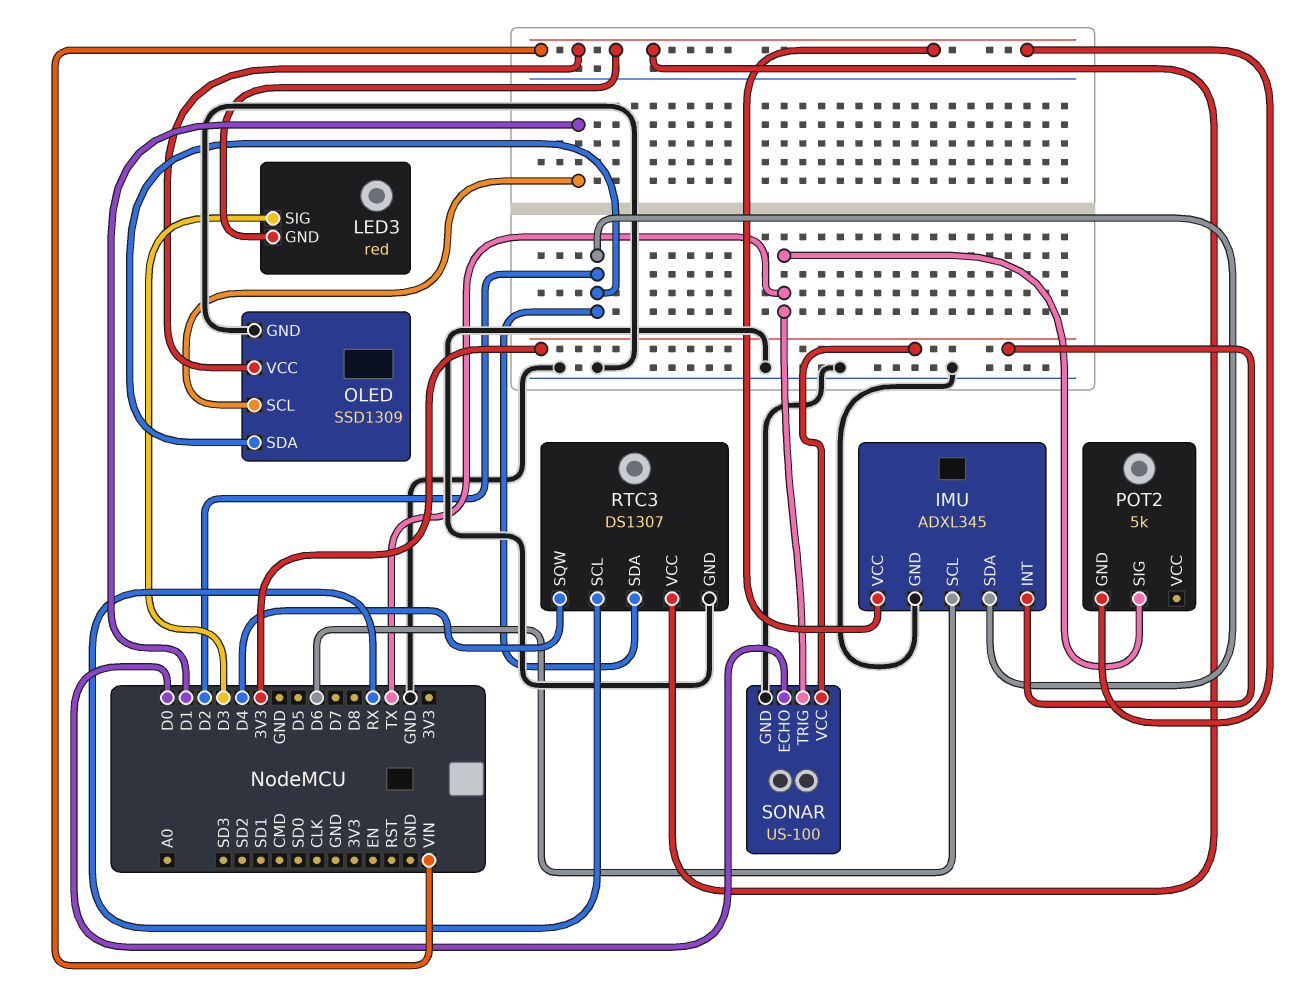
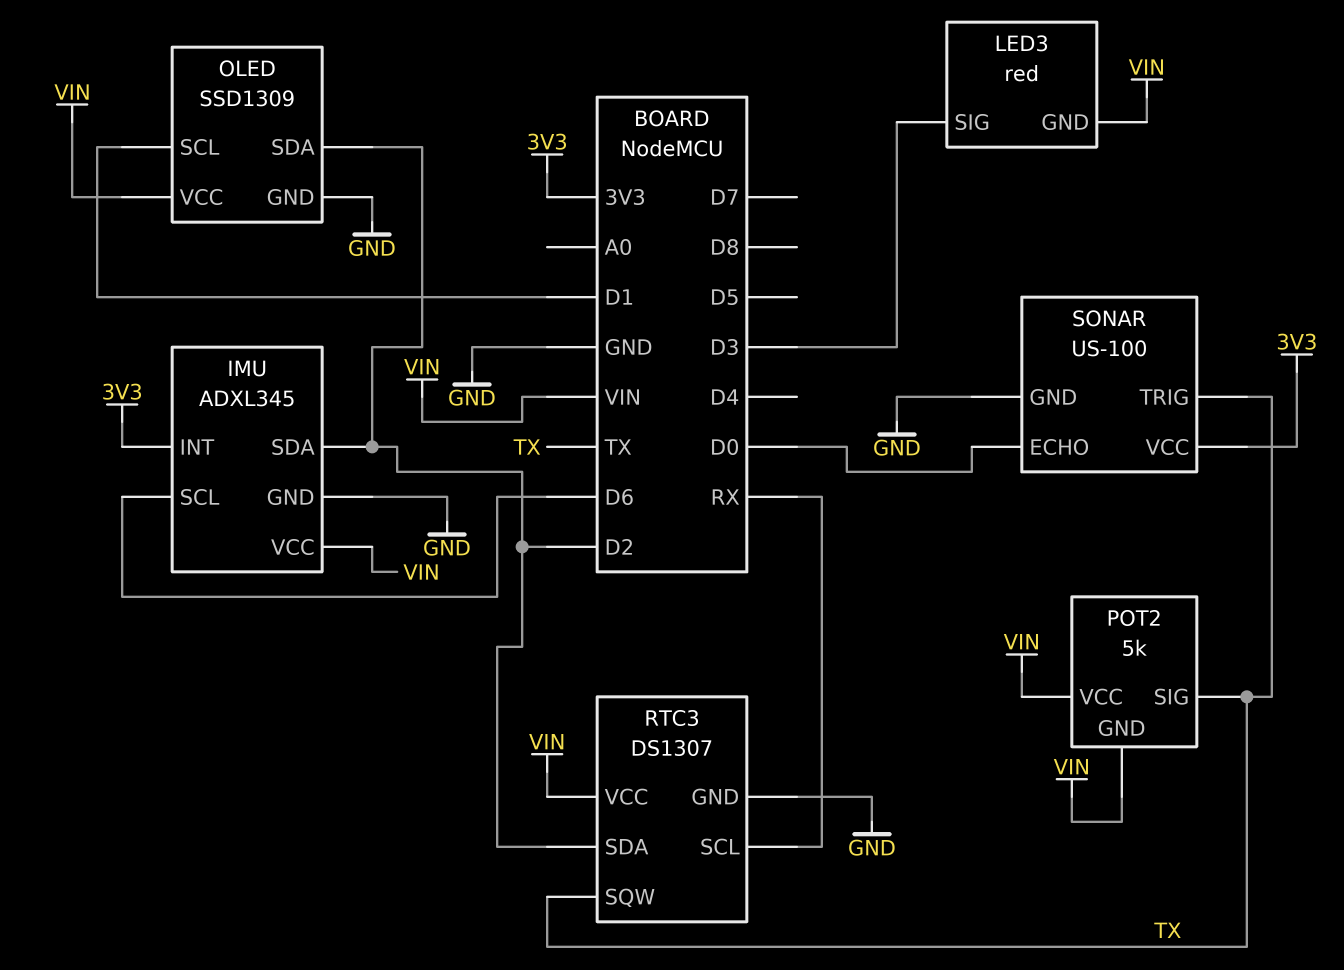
POT2 pin VCC: none -> VIN
RTC3 pin SQW: D4 -> TX

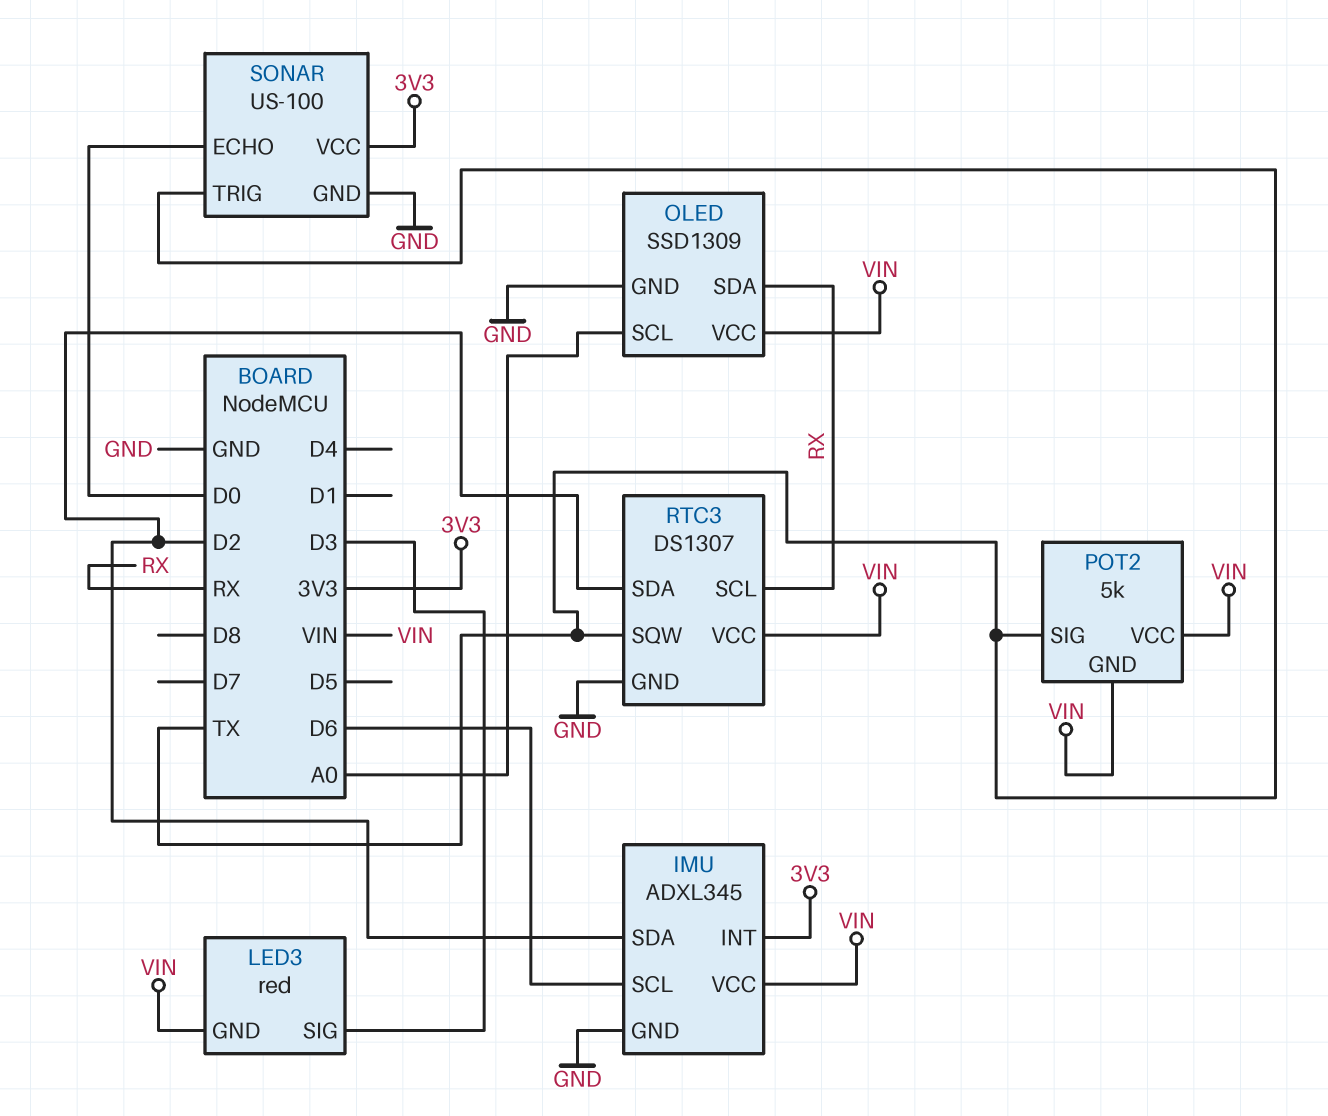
OLED pin SCL: D1 -> A0
OLED pin SDA: D2 -> RX

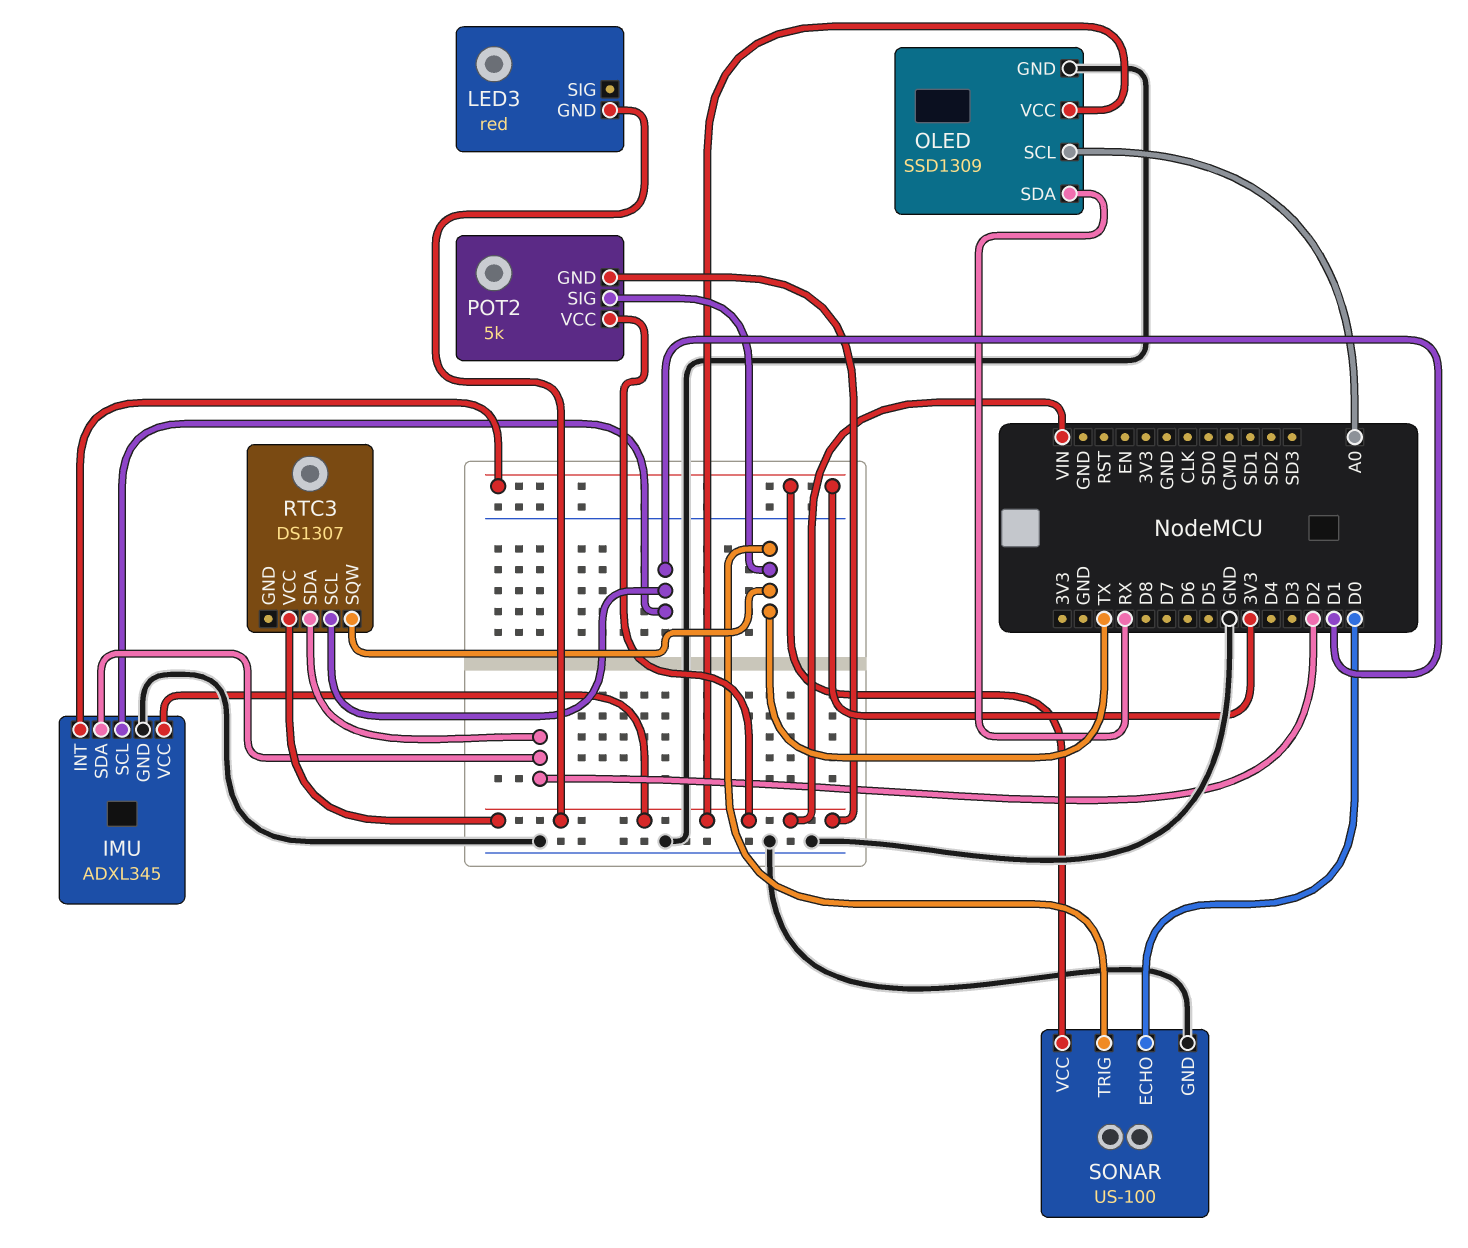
IMU pin SCL: D6 -> D1
LED3 pin SIG: D3 -> none
RTC3 pin GND: GND -> none
RTC3 pin SCL: RX -> D1

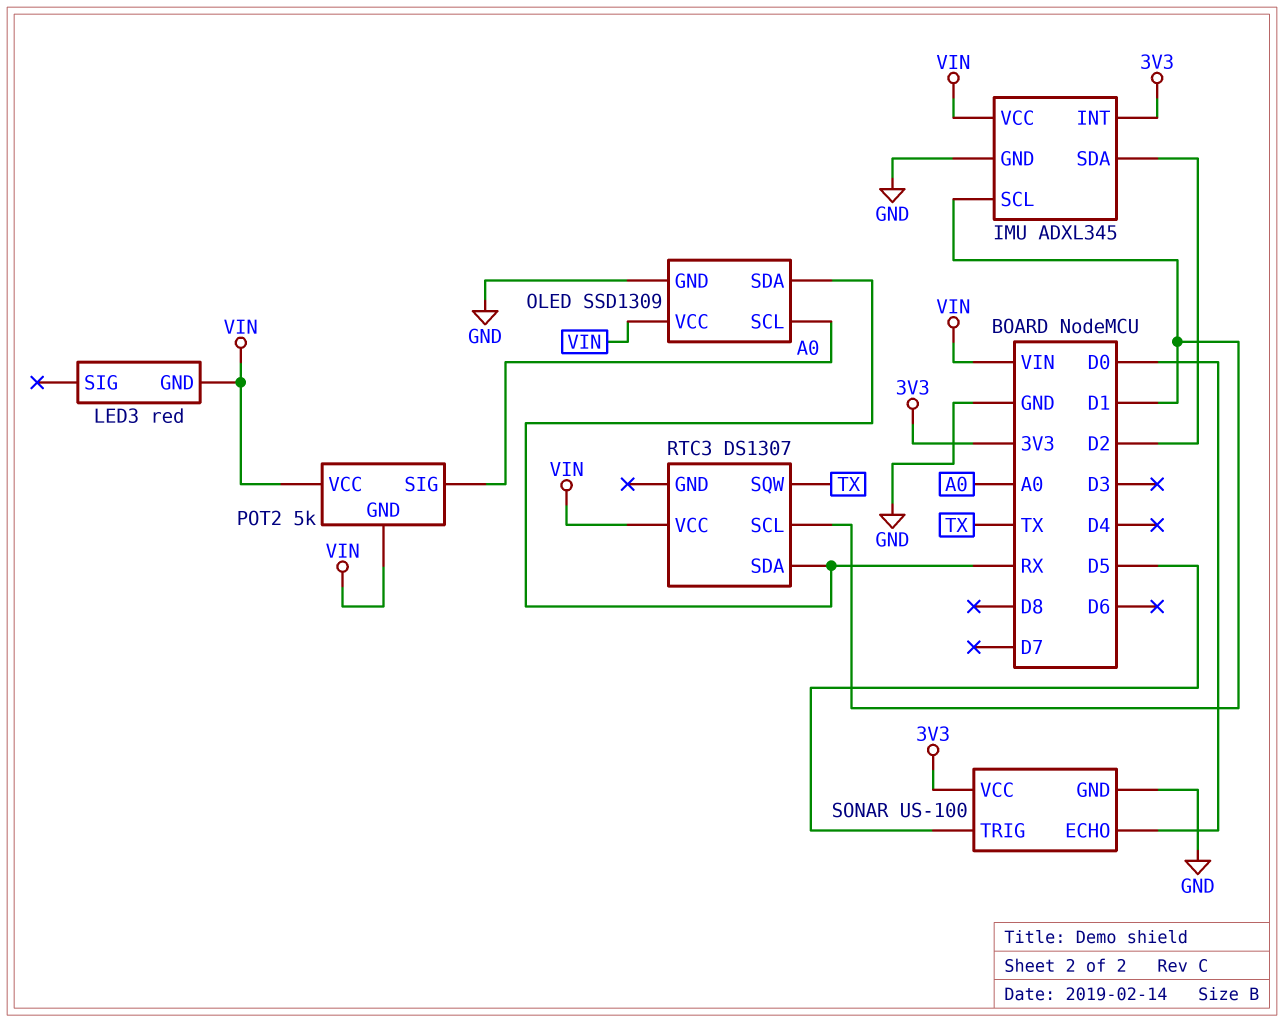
POT2 pin SIG: TX -> A0
RTC3 pin SDA: D2 -> RX
SONAR pin TRIG: TX -> D5

